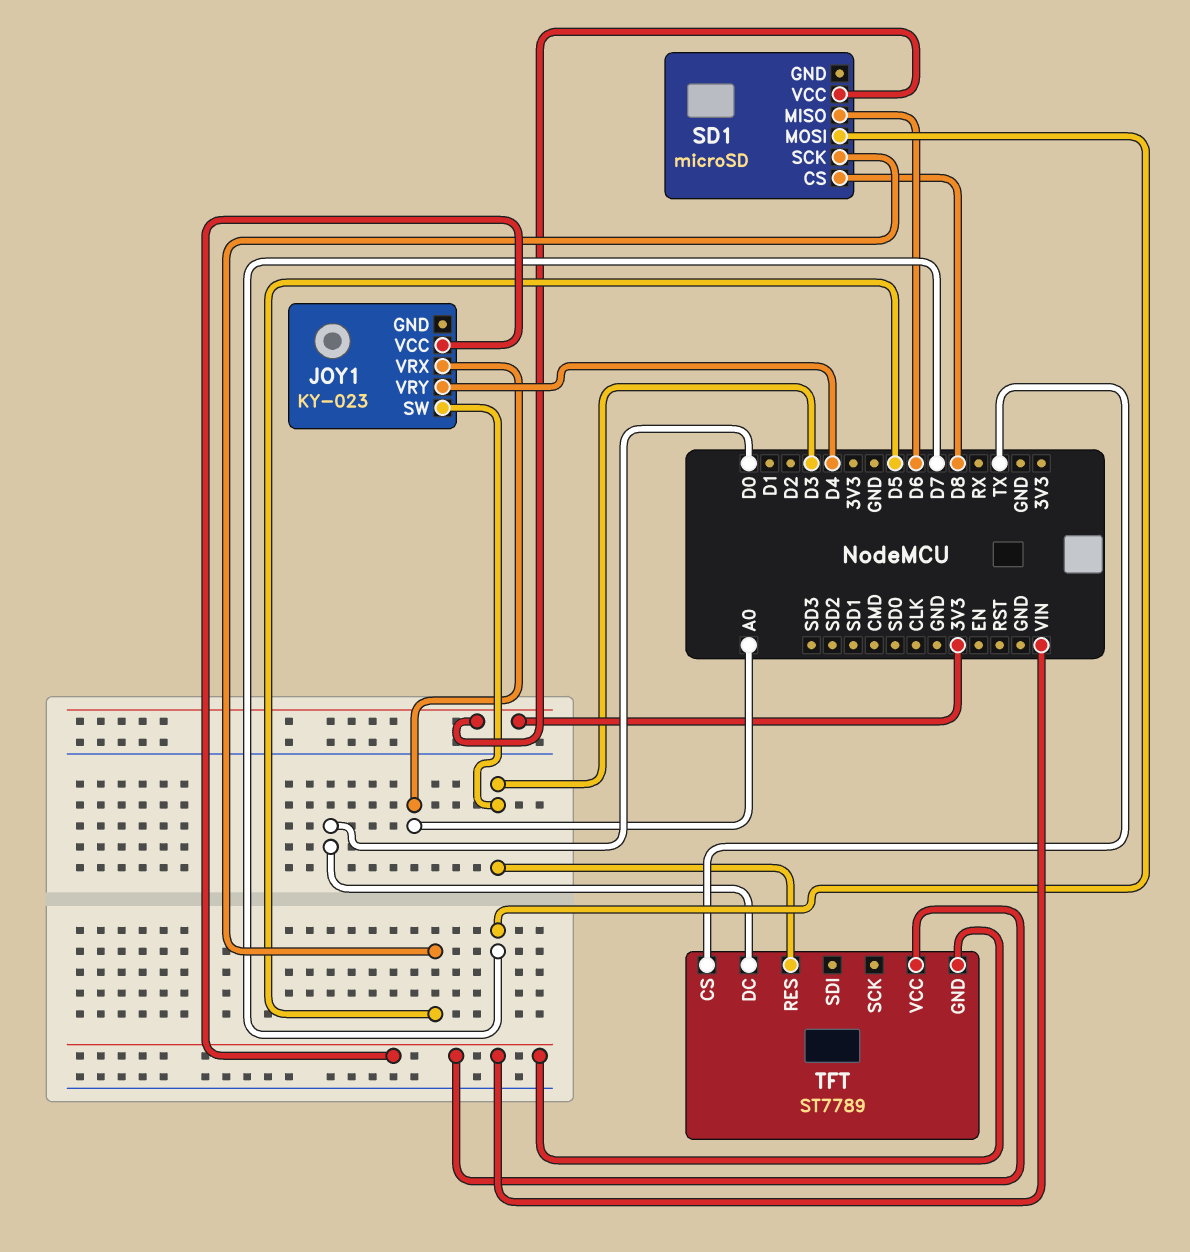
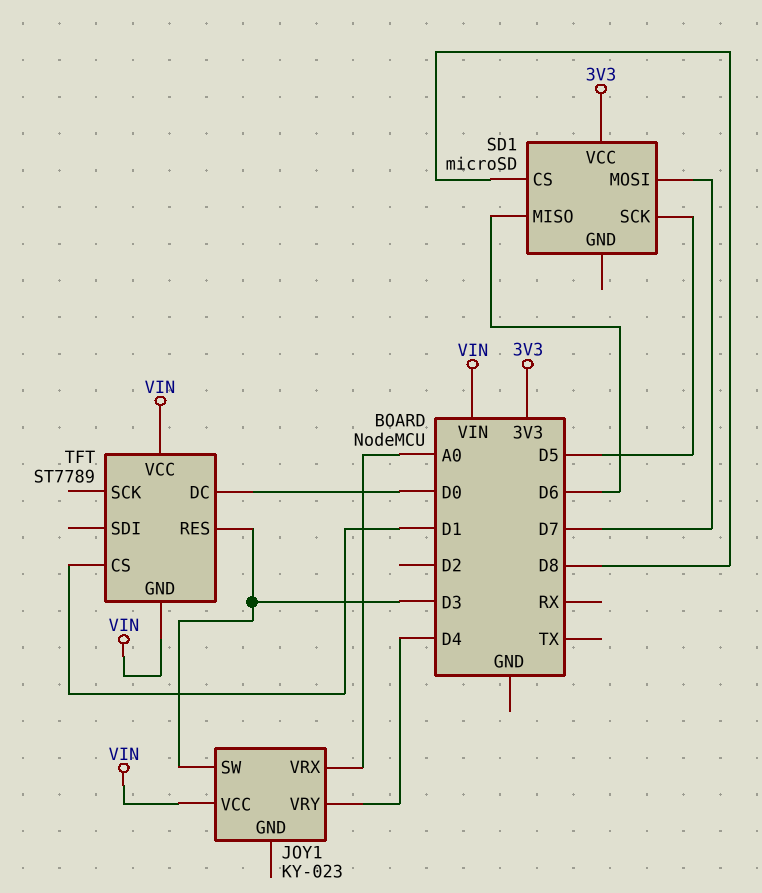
TFT pin CS: TX -> D1

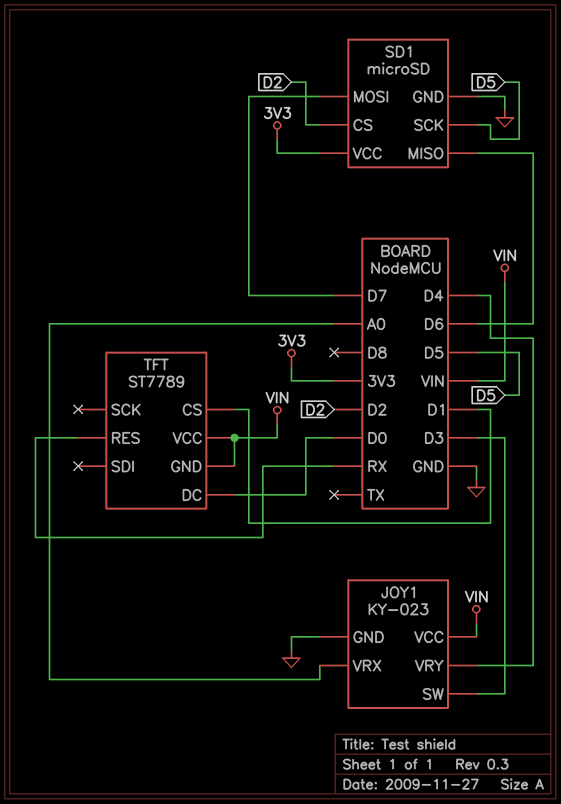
JOY1 pin GND: none -> GND
SD1 pin CS: D8 -> D2
SD1 pin GND: none -> GND
TFT pin RES: D3 -> RX

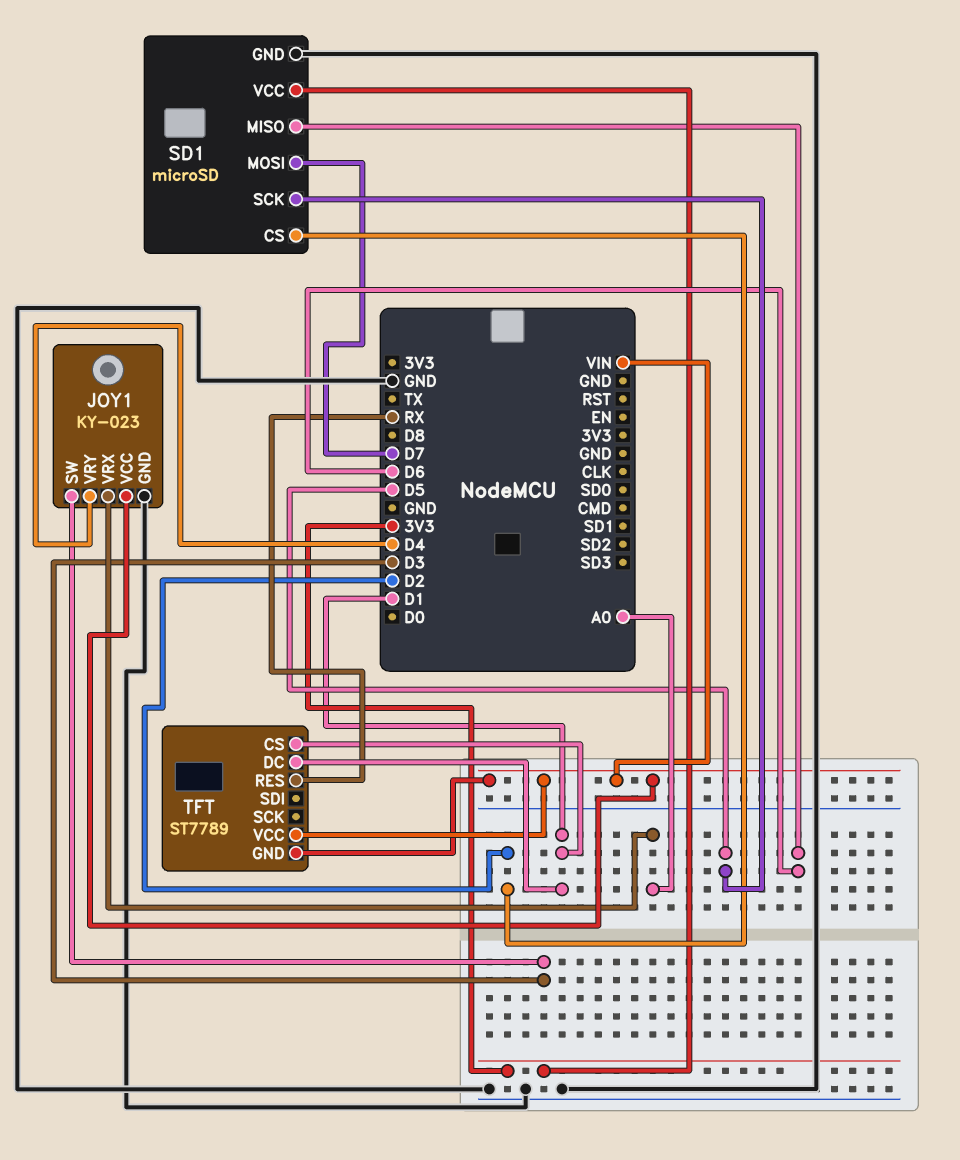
TFT pin DC: D0 -> D1

